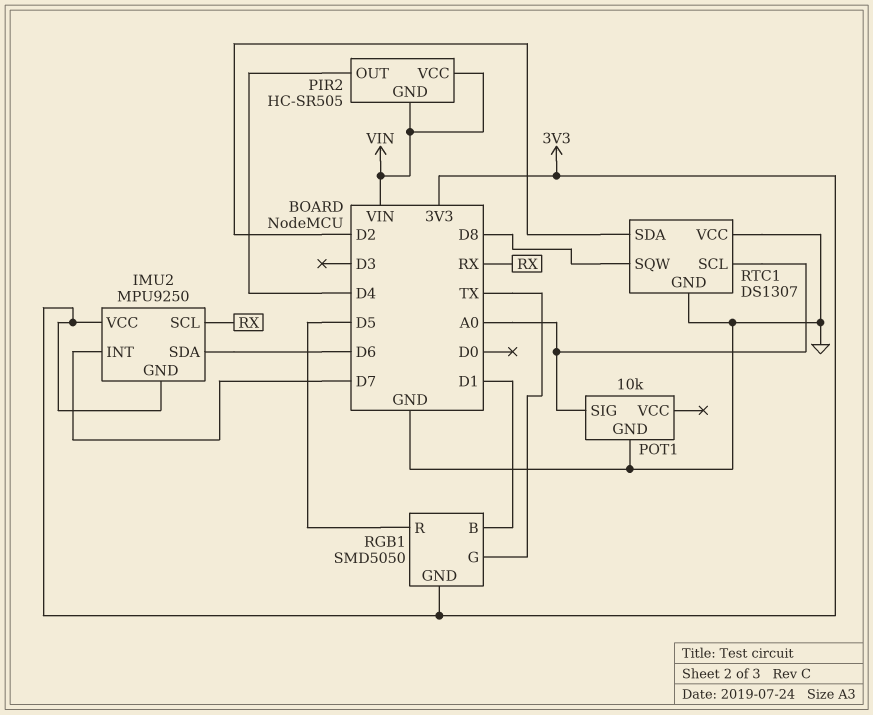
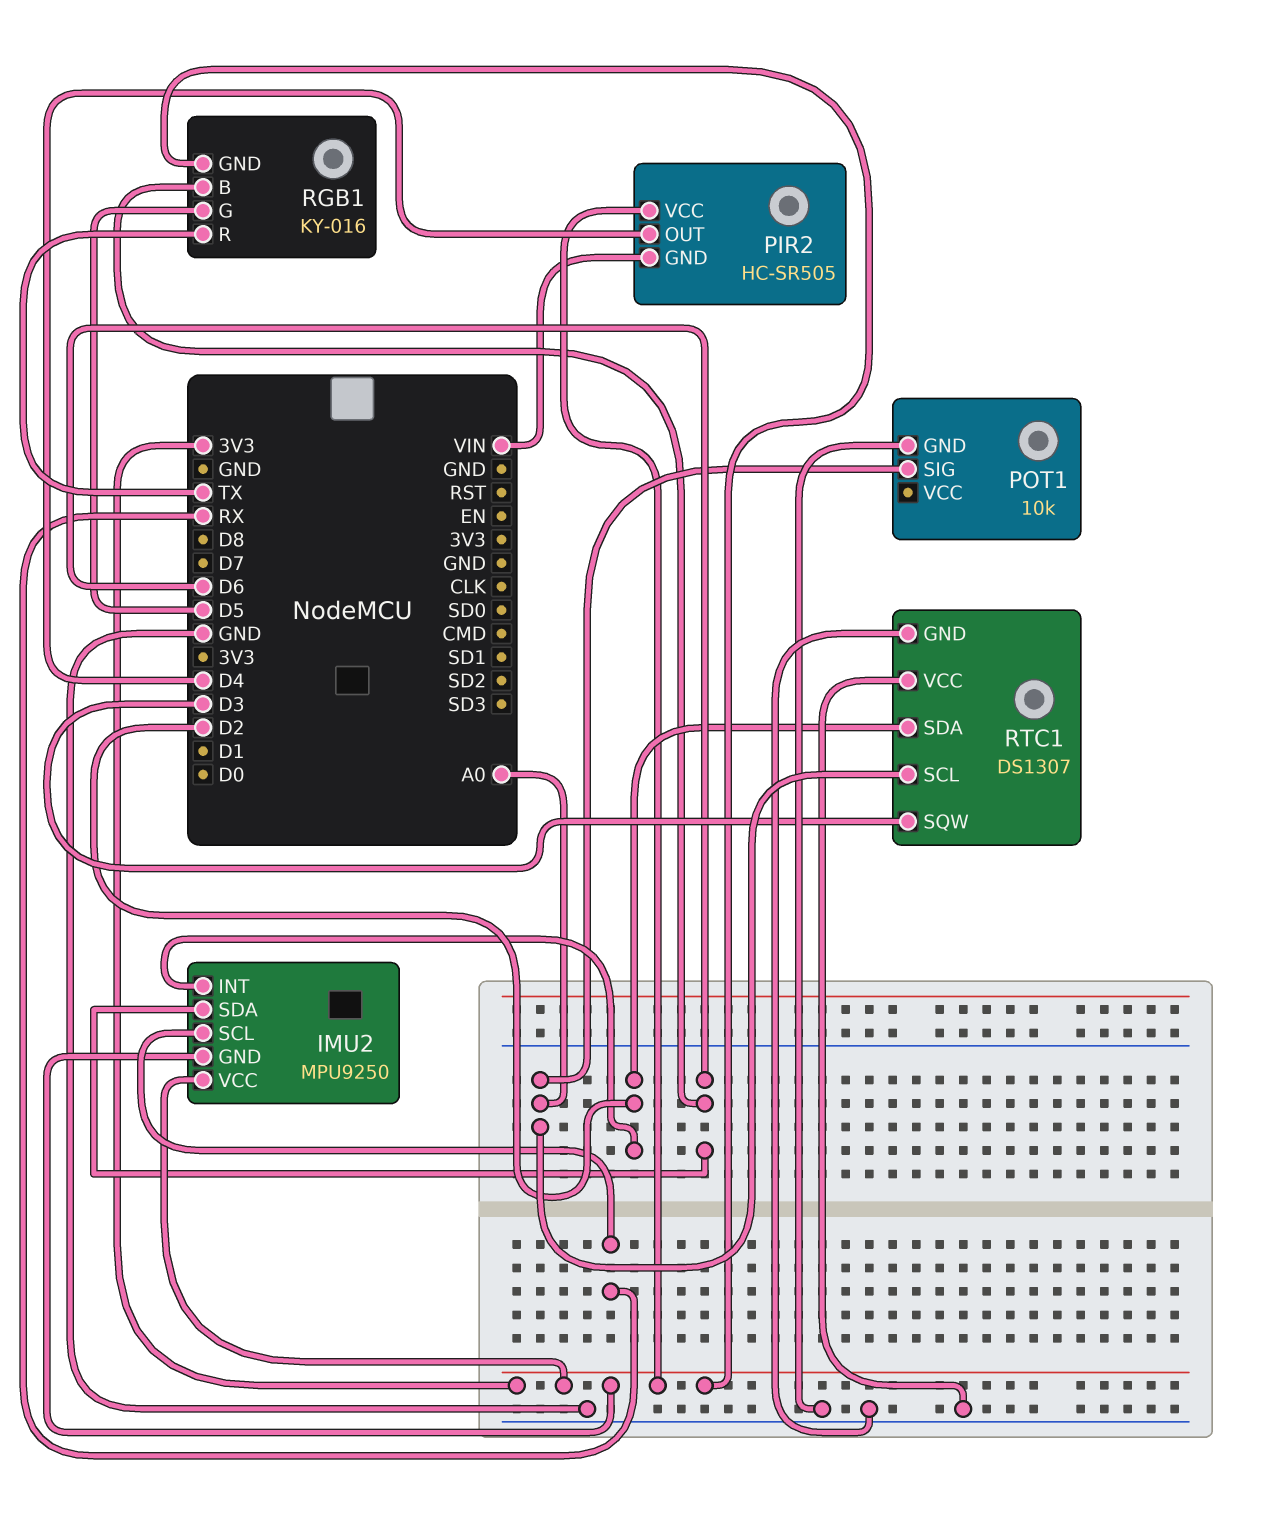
IMU2 pin INT: D7 -> D2
PIR2 pin VCC: VIN -> 3V3
RGB1: SMD5050 -> KY-016
RGB1 pin B: D1 -> D6
RGB1 pin G: TX -> D5
RGB1 pin R: D5 -> TX
RTC1 pin SQW: D8 -> D3

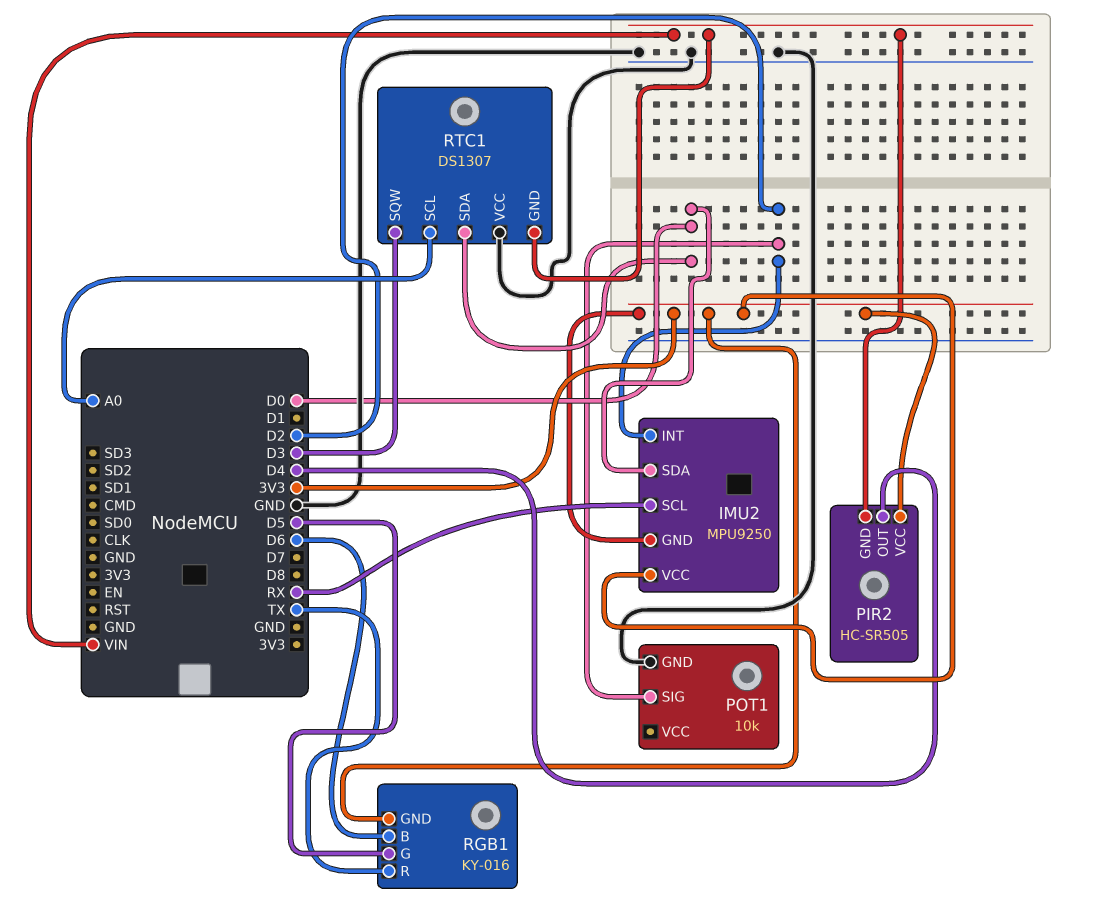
IMU2 pin SDA: D6 -> D0
POT1 pin SIG: A0 -> D2
RTC1 pin GND: GND -> VIN
RTC1 pin SDA: D2 -> D0

